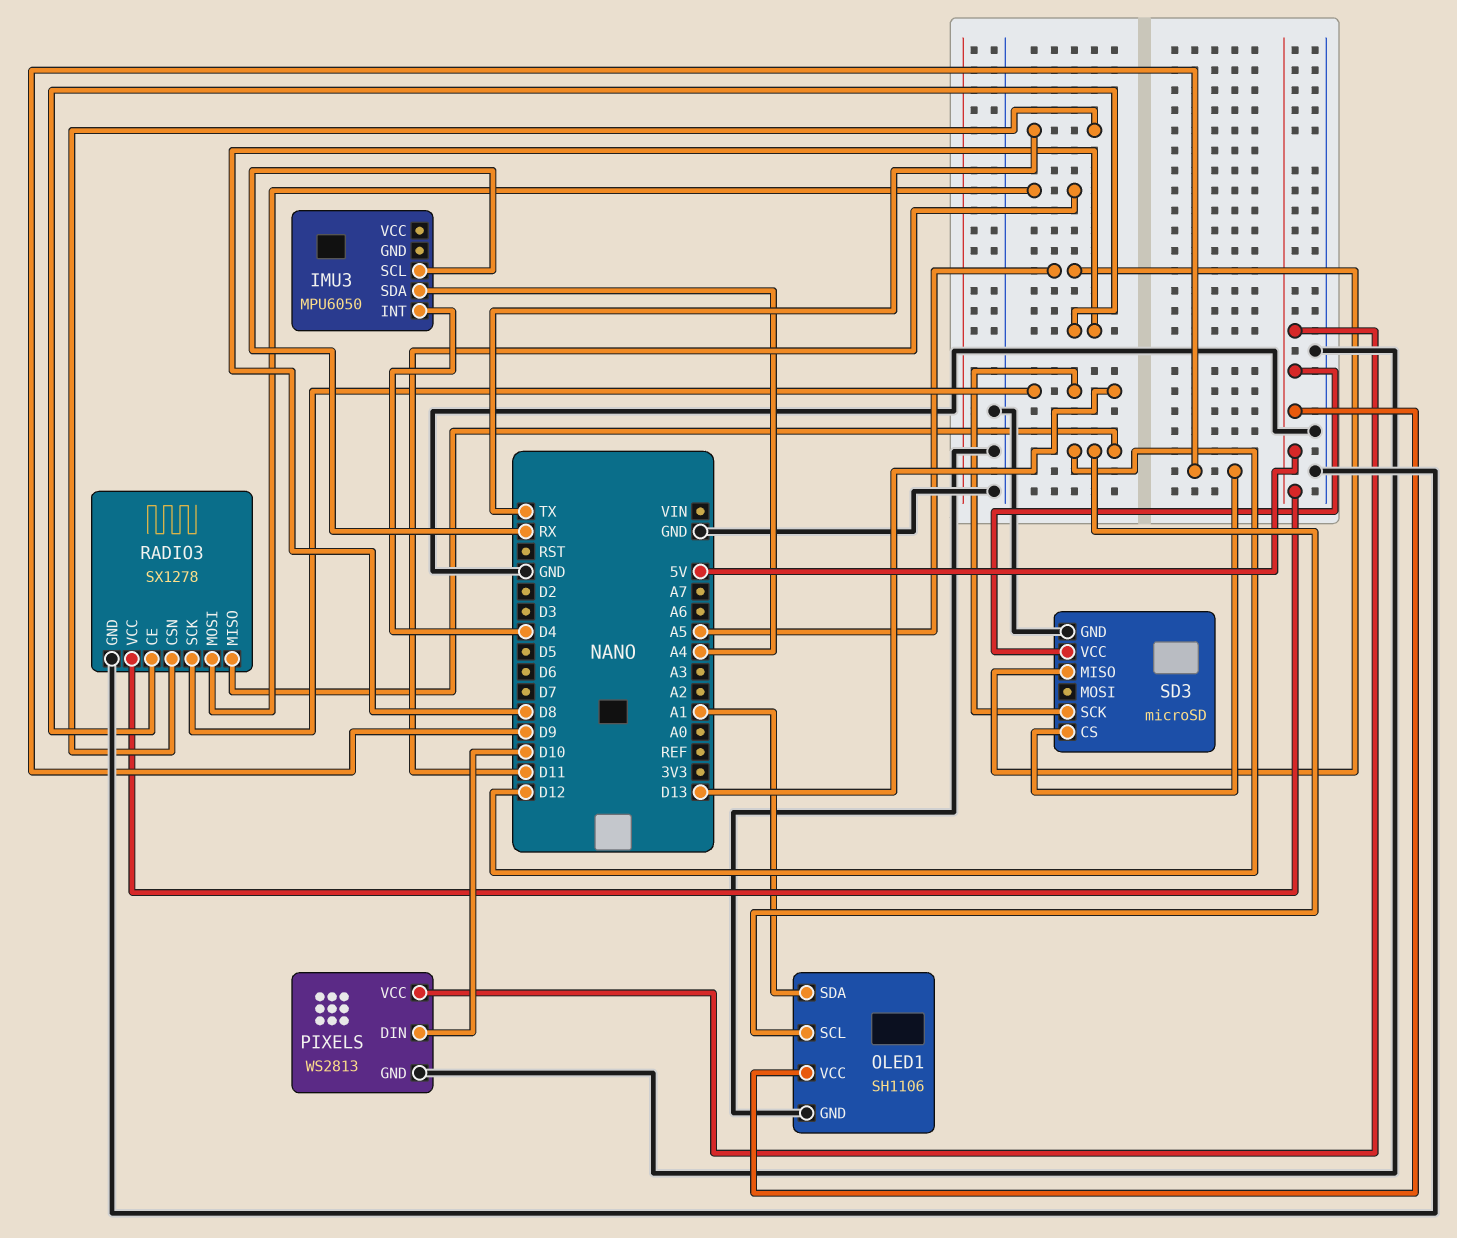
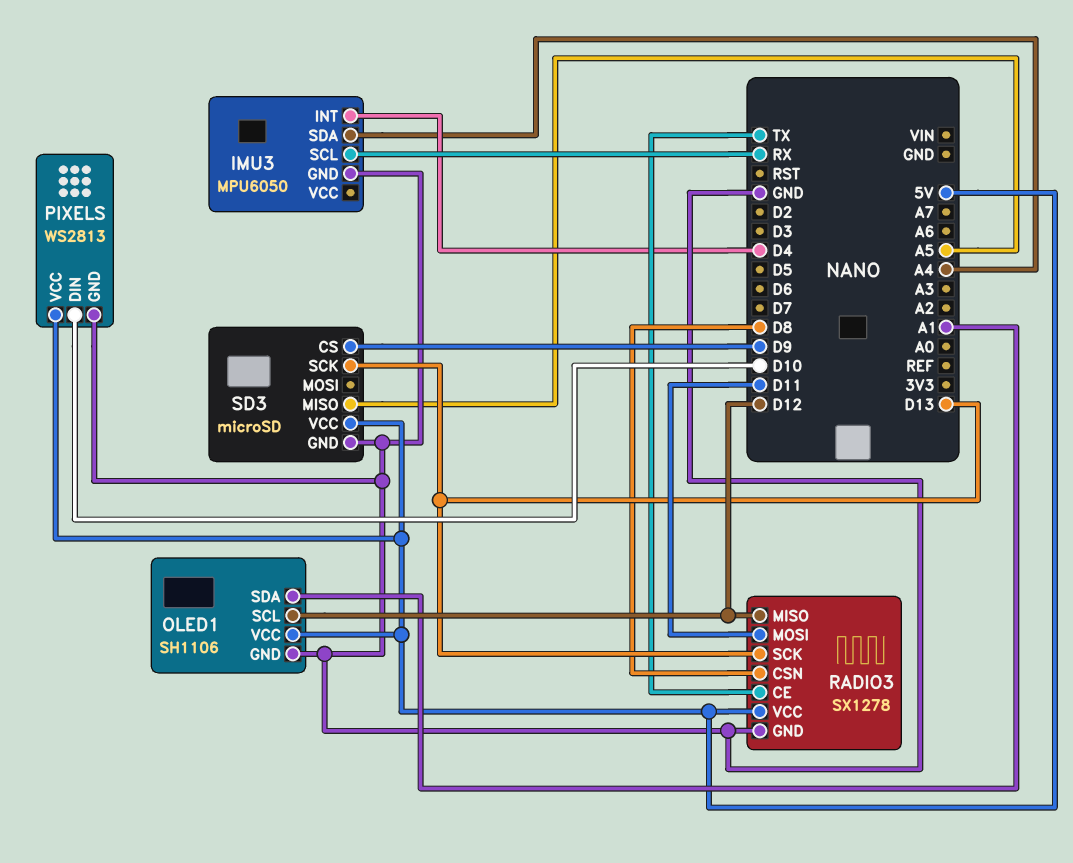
IMU3 pin GND: none -> GND
RADIO3 pin CE: D8 -> TX
RADIO3 pin CSN: TX -> D8

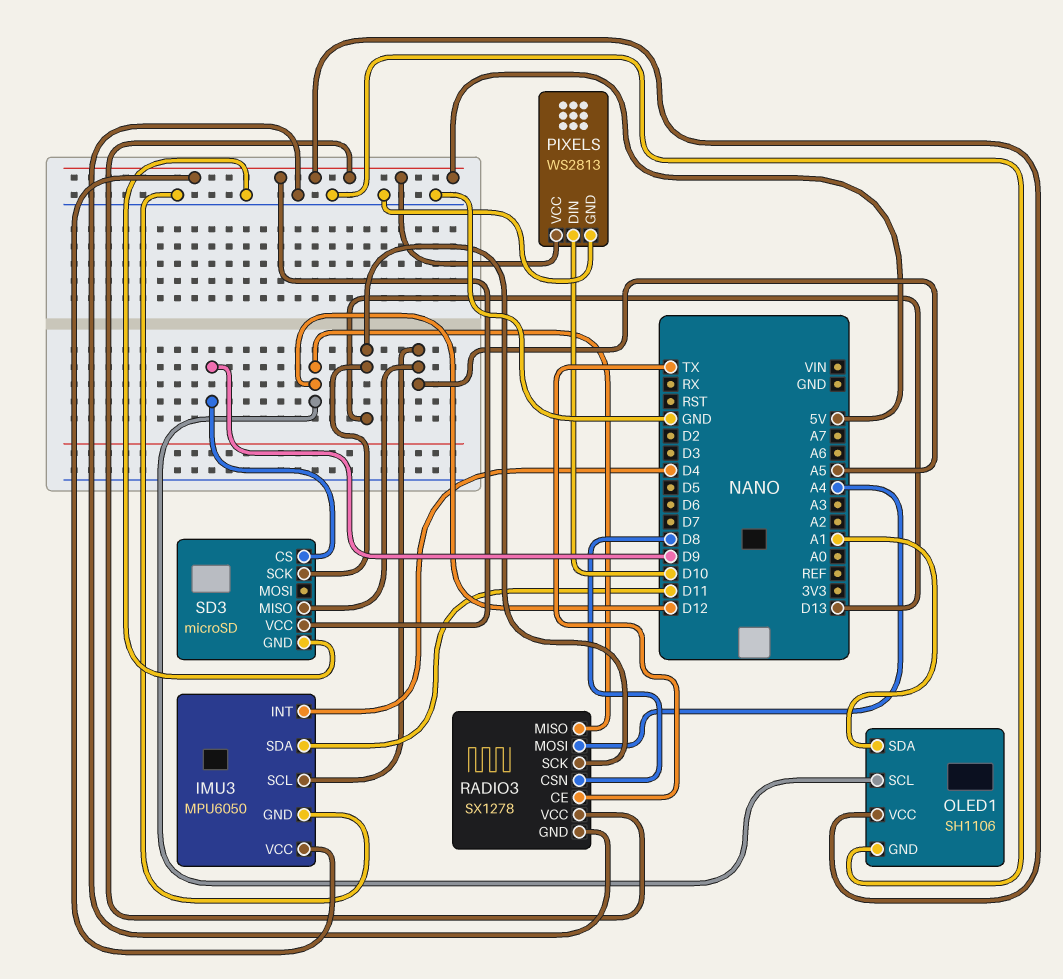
IMU3 pin SCL: RX -> A5
IMU3 pin SDA: A4 -> D11
IMU3 pin VCC: none -> 5V
RADIO3 pin MOSI: D11 -> A4

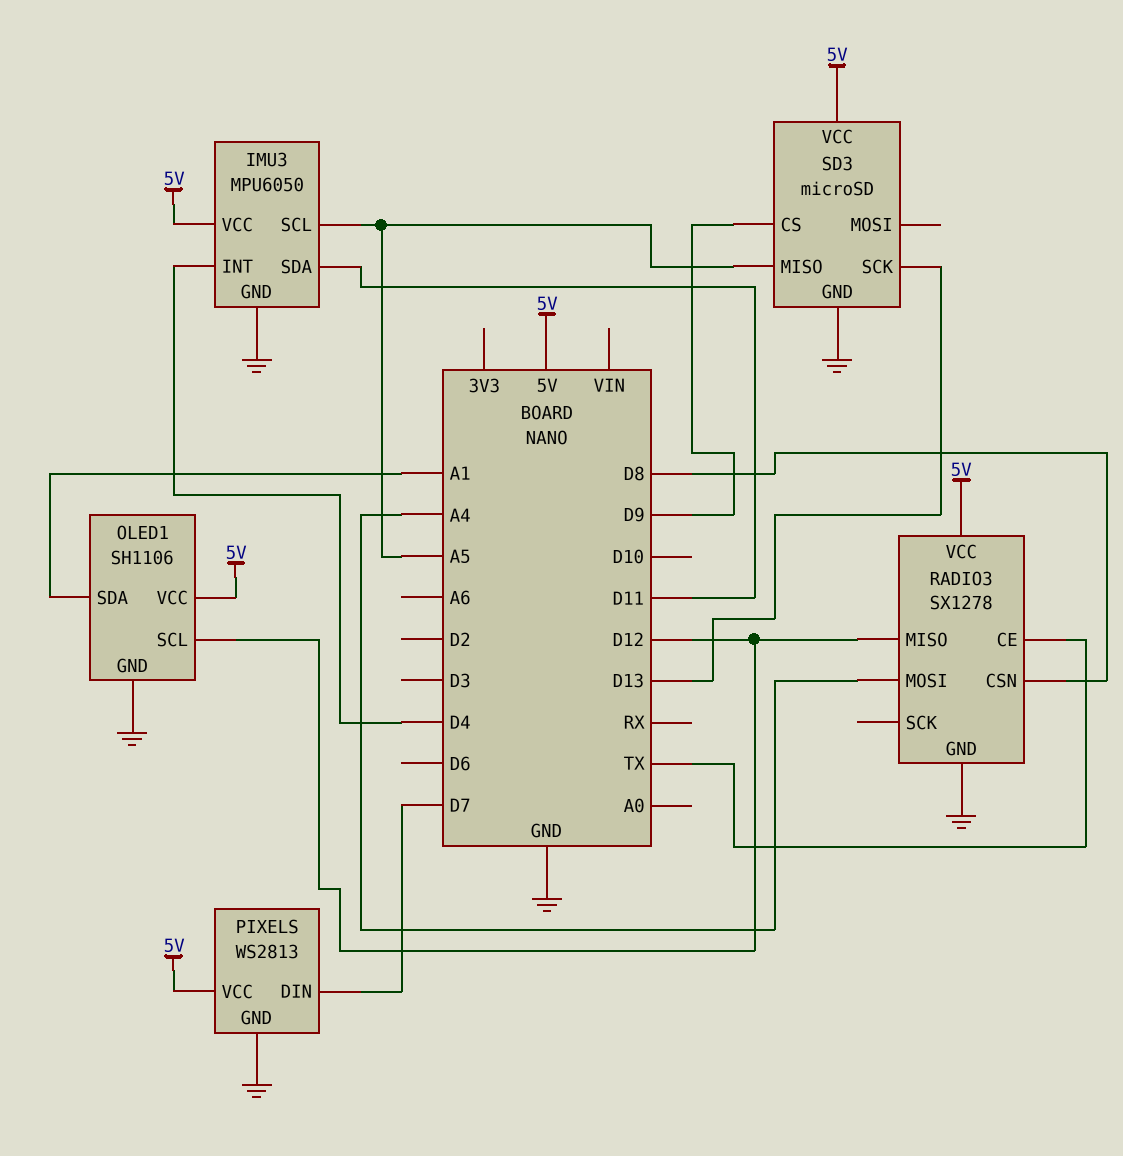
PIXELS pin DIN: D10 -> D7
RADIO3 pin SCK: D13 -> none

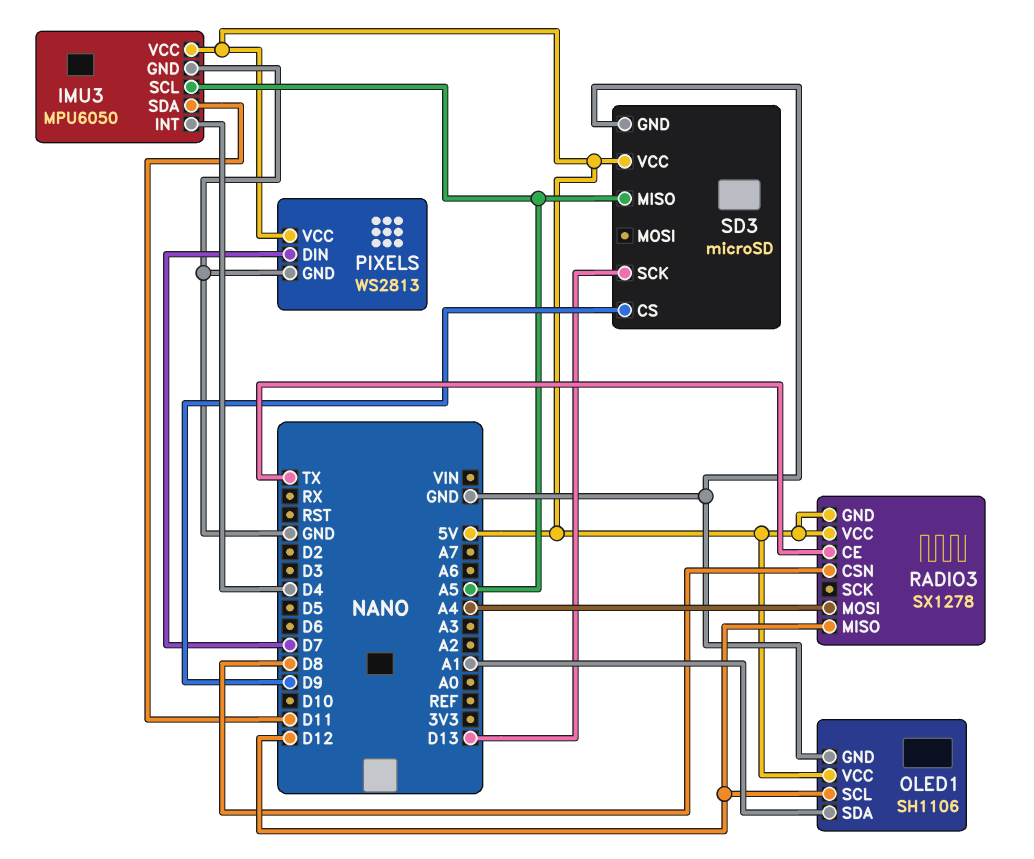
RADIO3 pin GND: GND -> 5V

